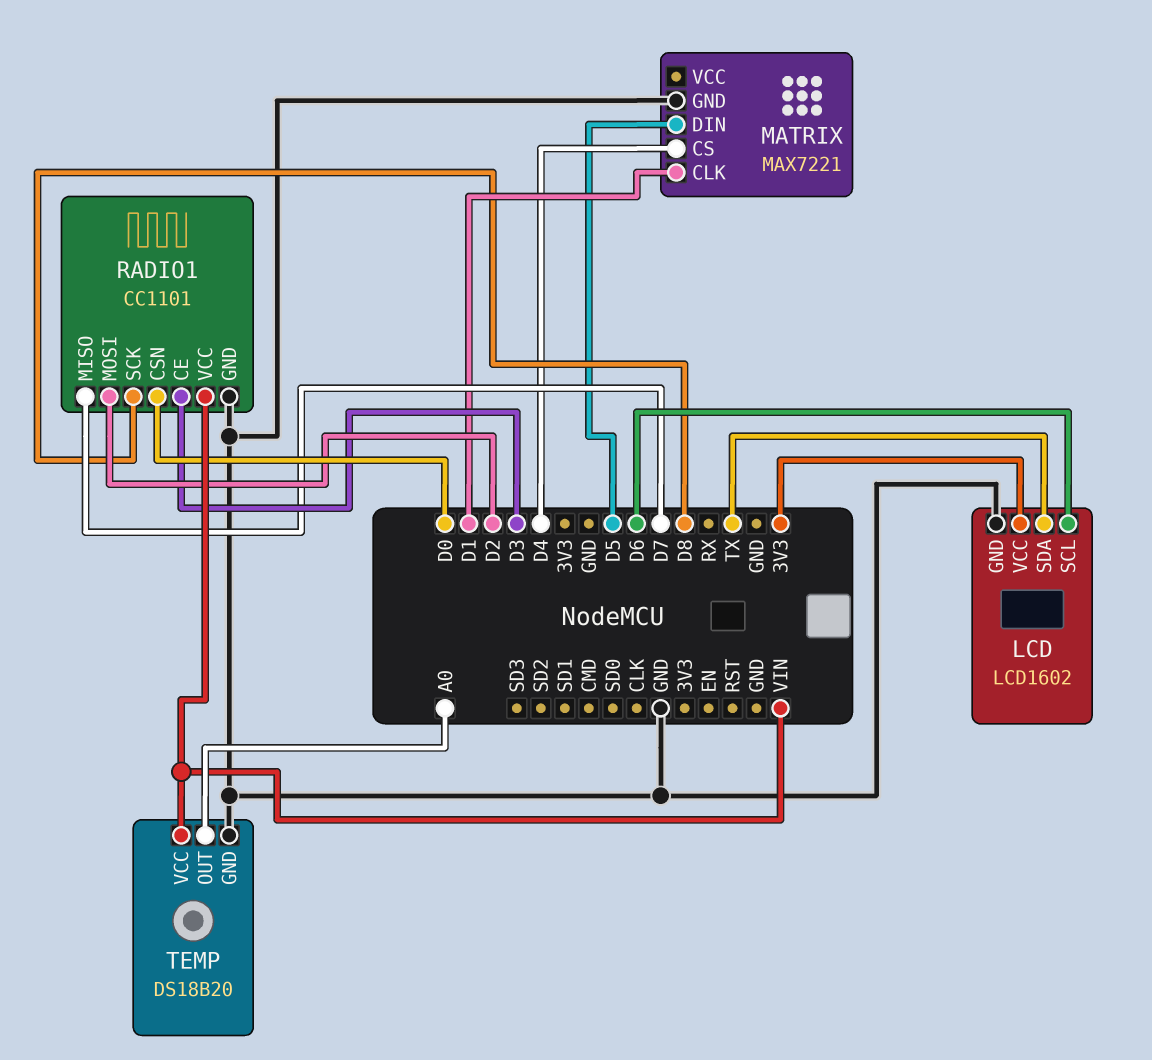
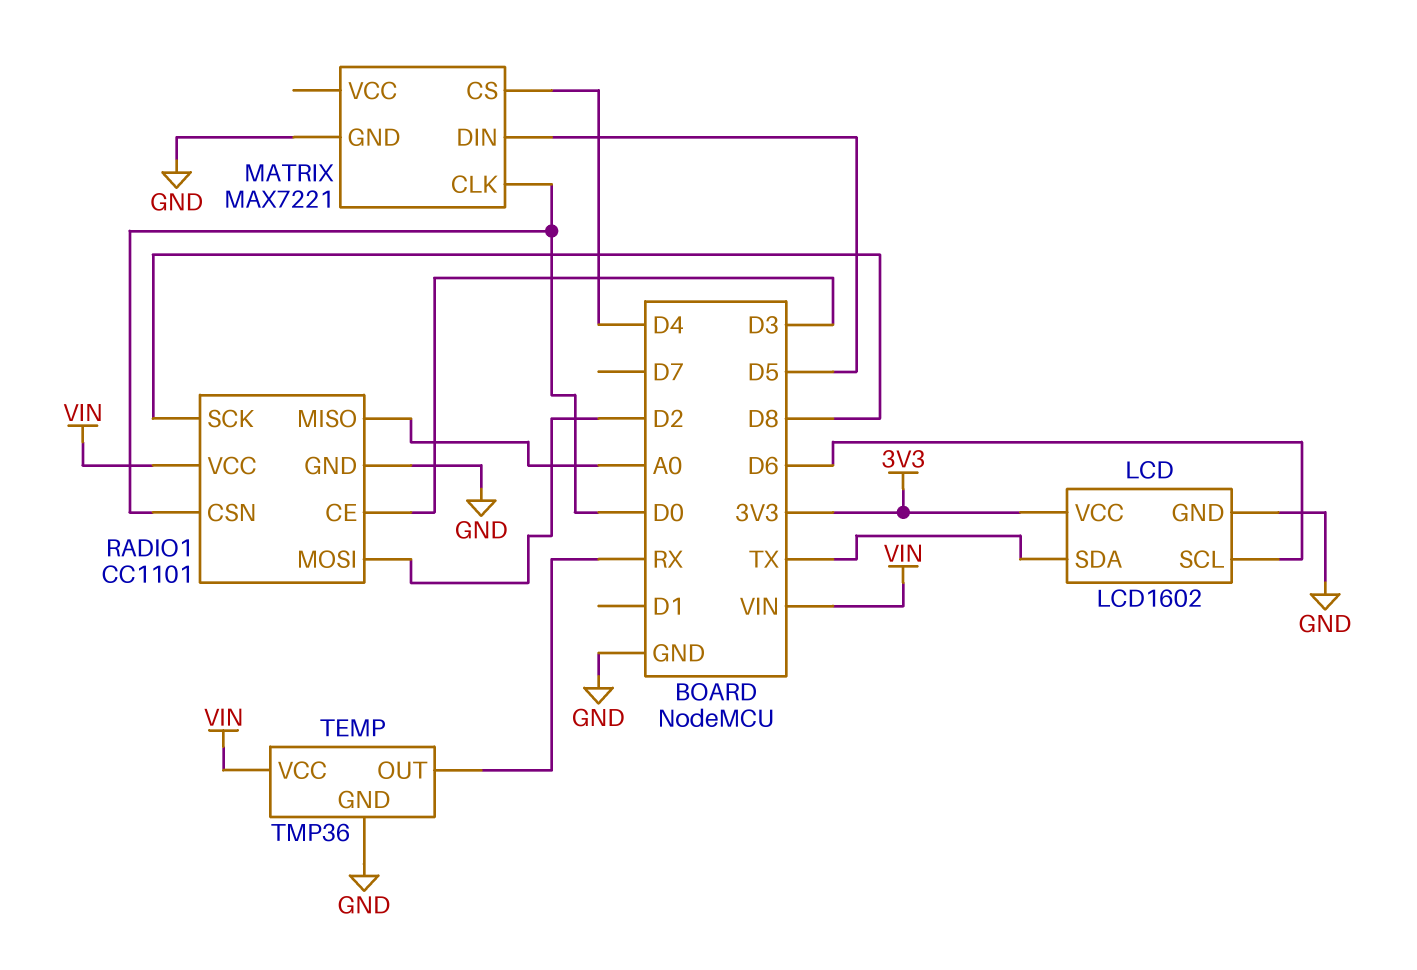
MATRIX pin CLK: D1 -> D0
RADIO1 pin MISO: D7 -> A0
TEMP: DS18B20 -> TMP36
TEMP pin OUT: A0 -> RX

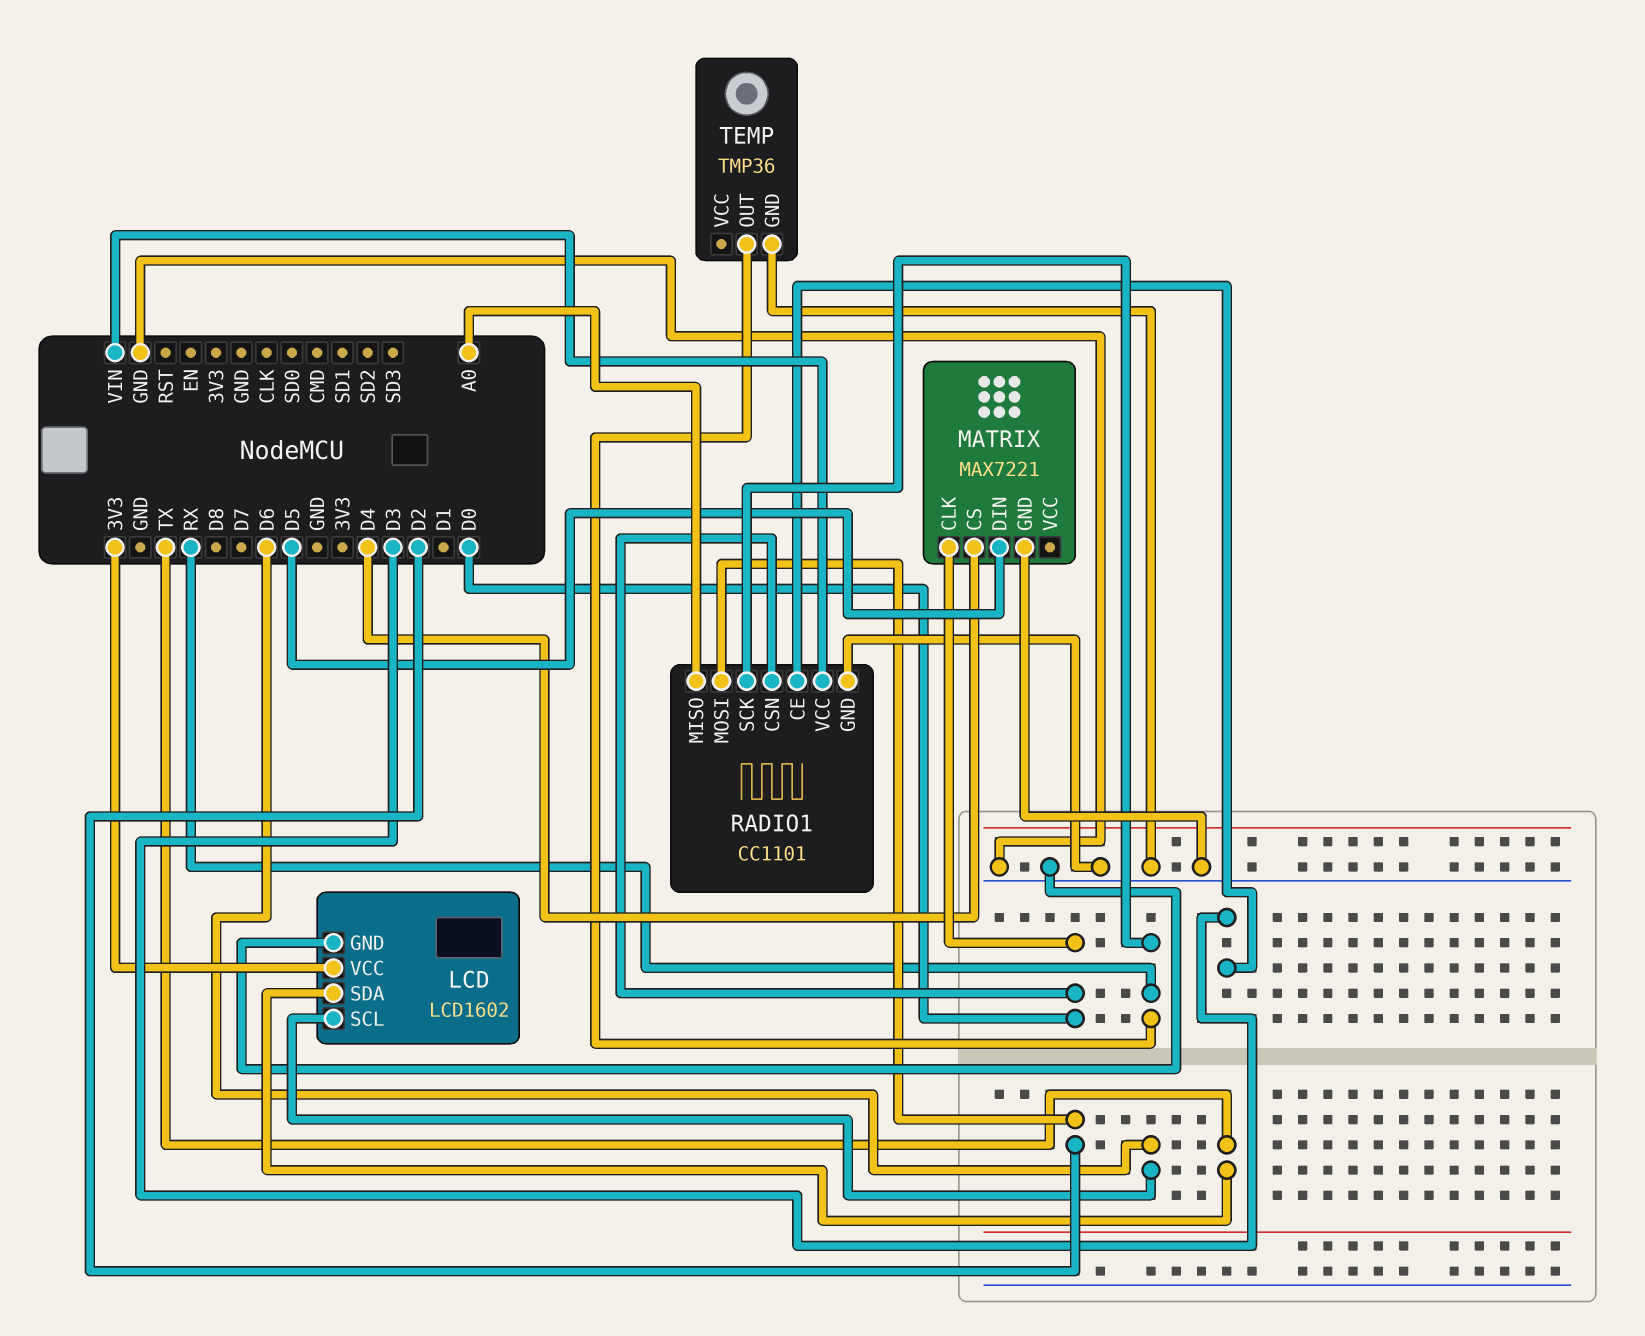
RADIO1 pin SCK: D8 -> RX
TEMP pin VCC: VIN -> none

